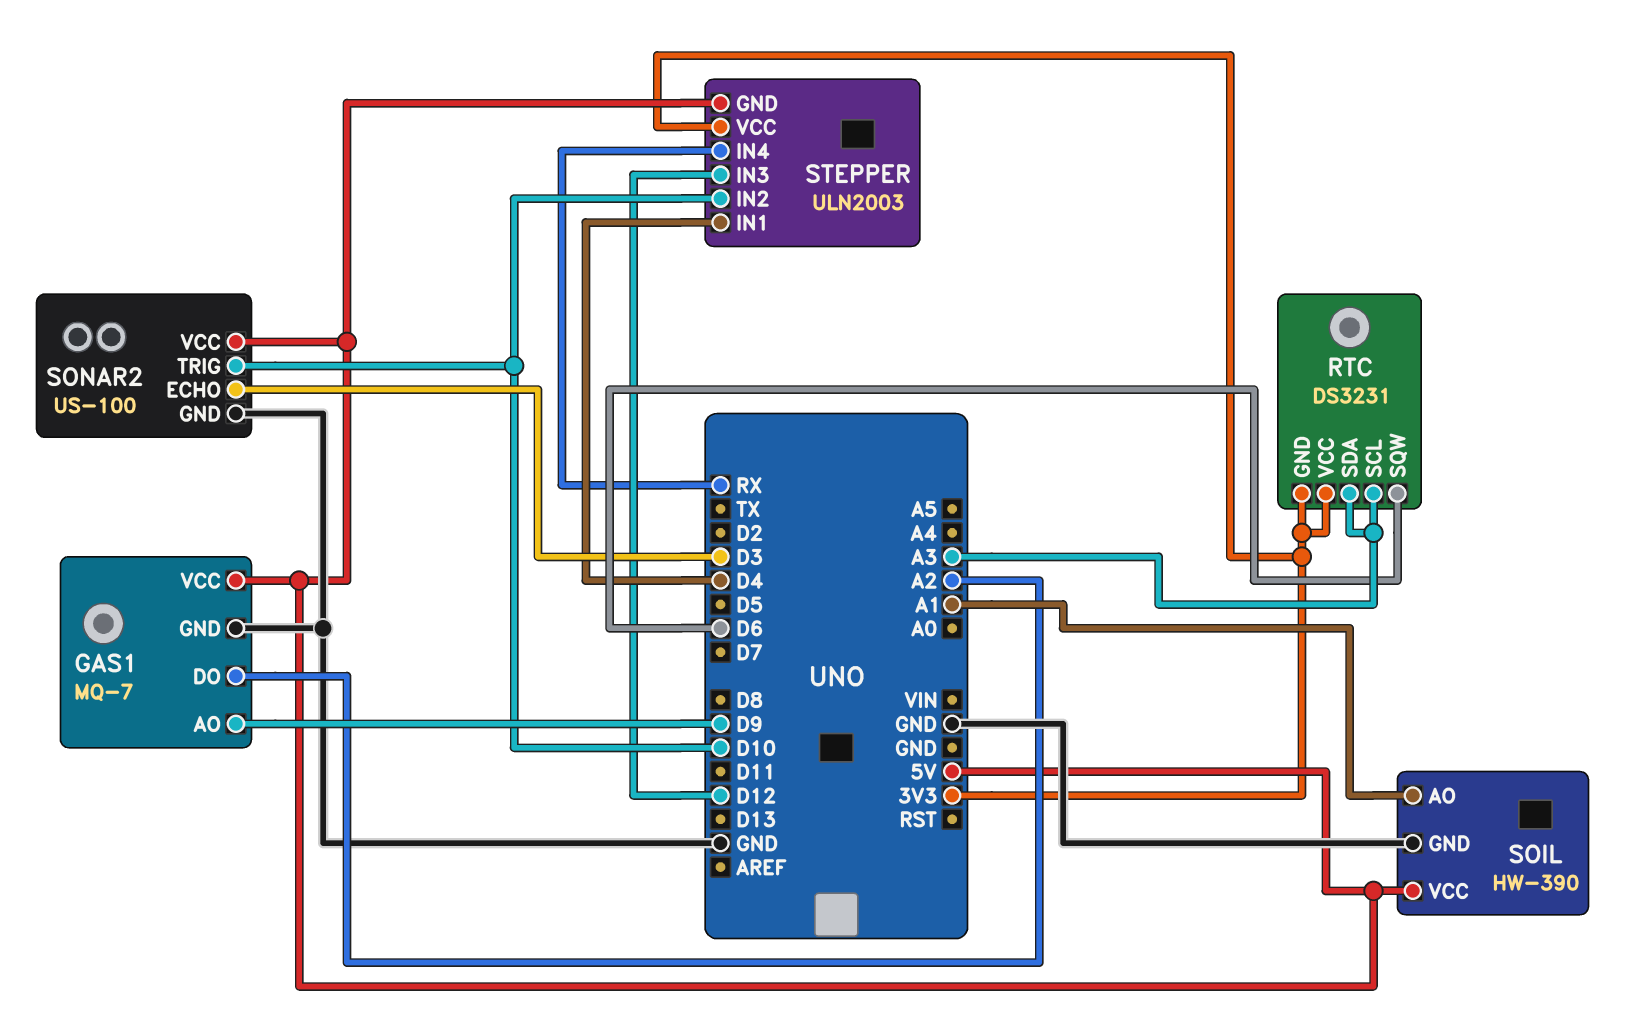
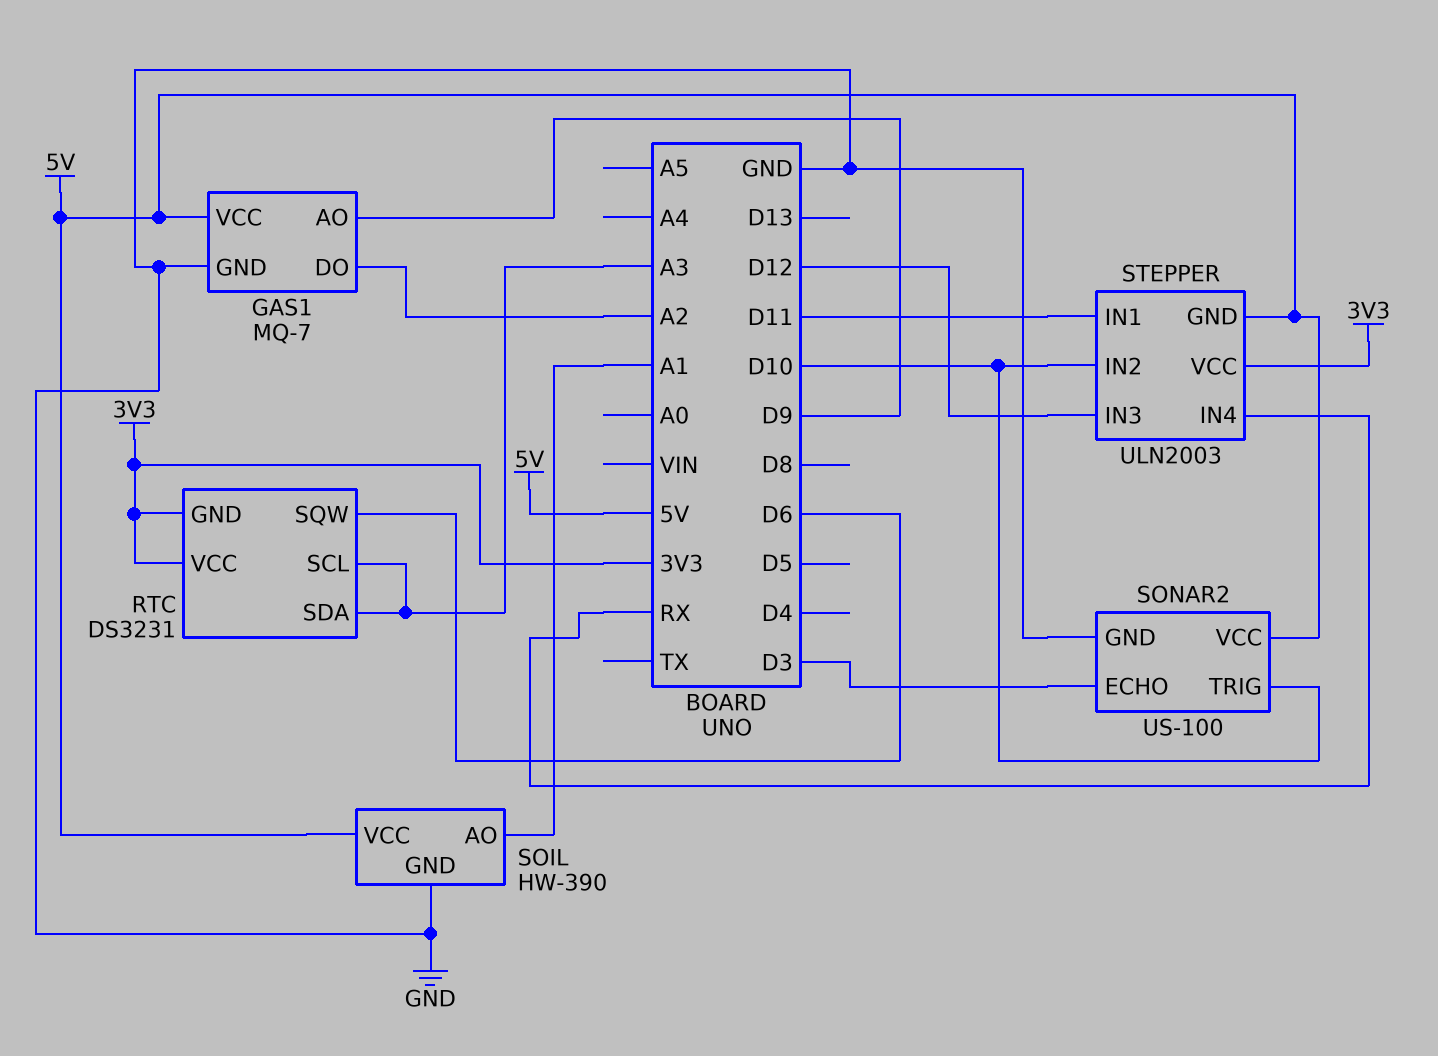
STEPPER pin IN1: D4 -> D11

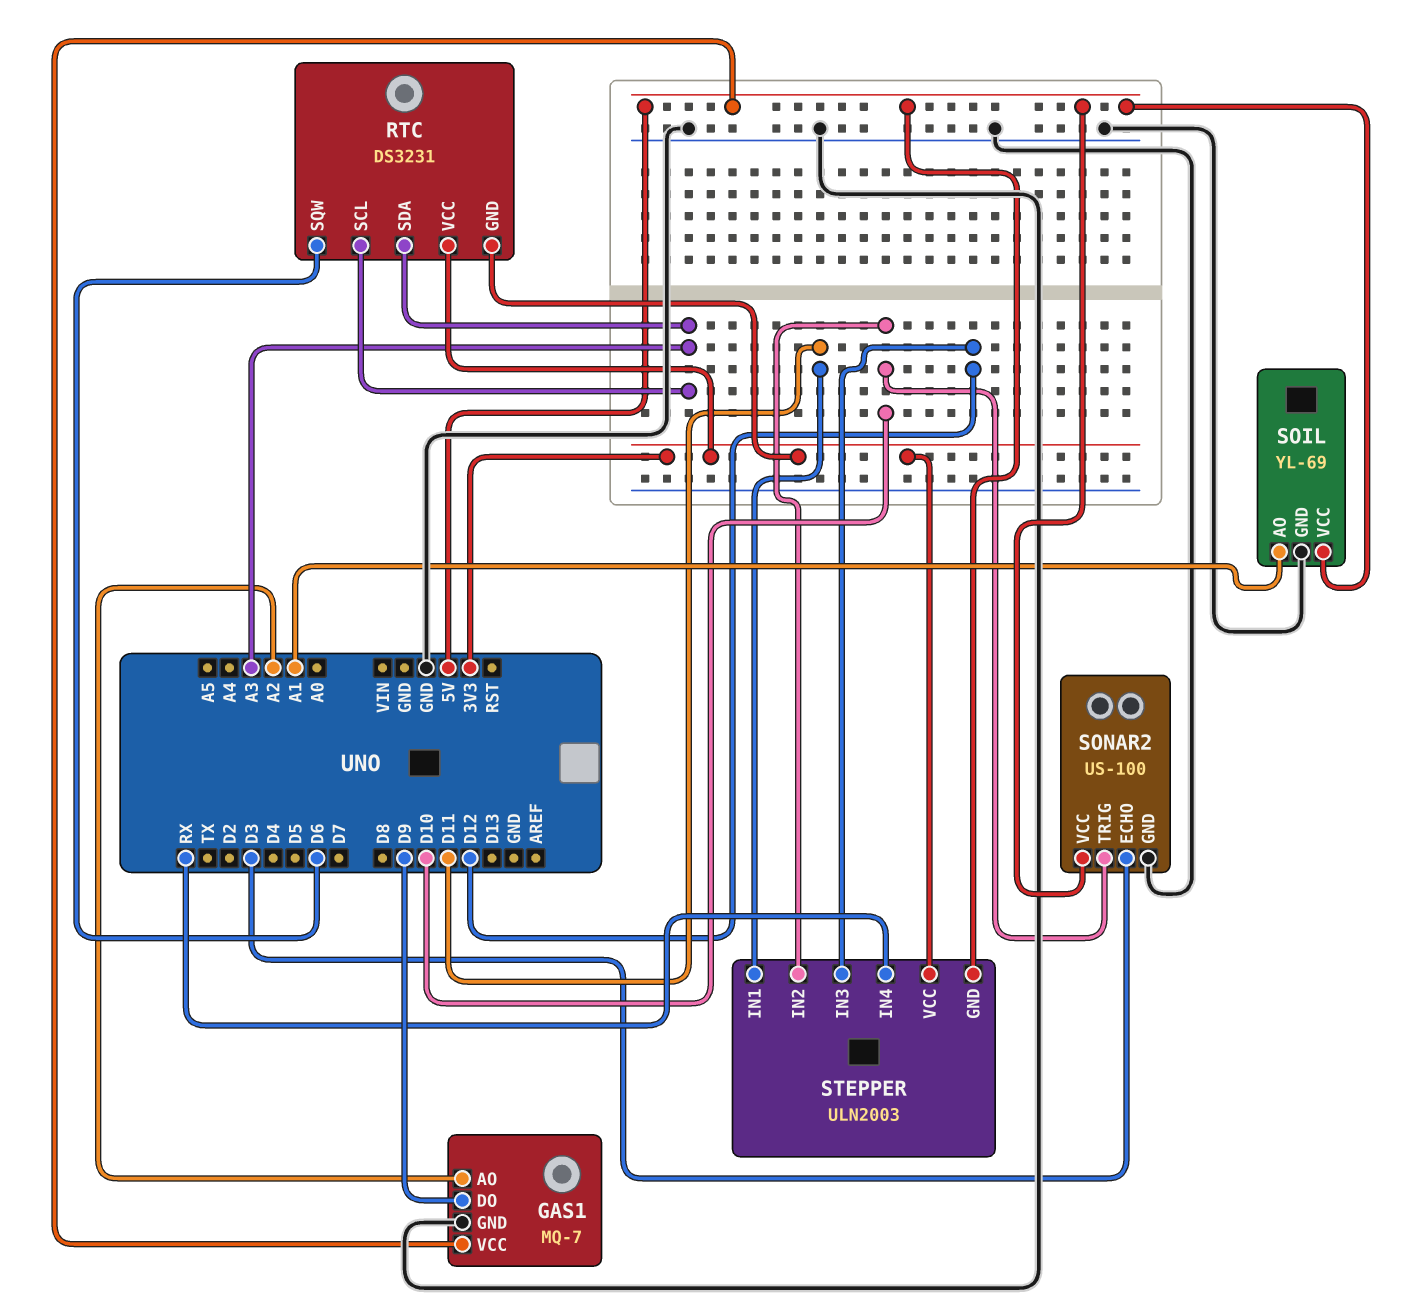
GAS1 pin AO: D9 -> A2
GAS1 pin DO: A2 -> D9
SOIL: HW-390 -> YL-69

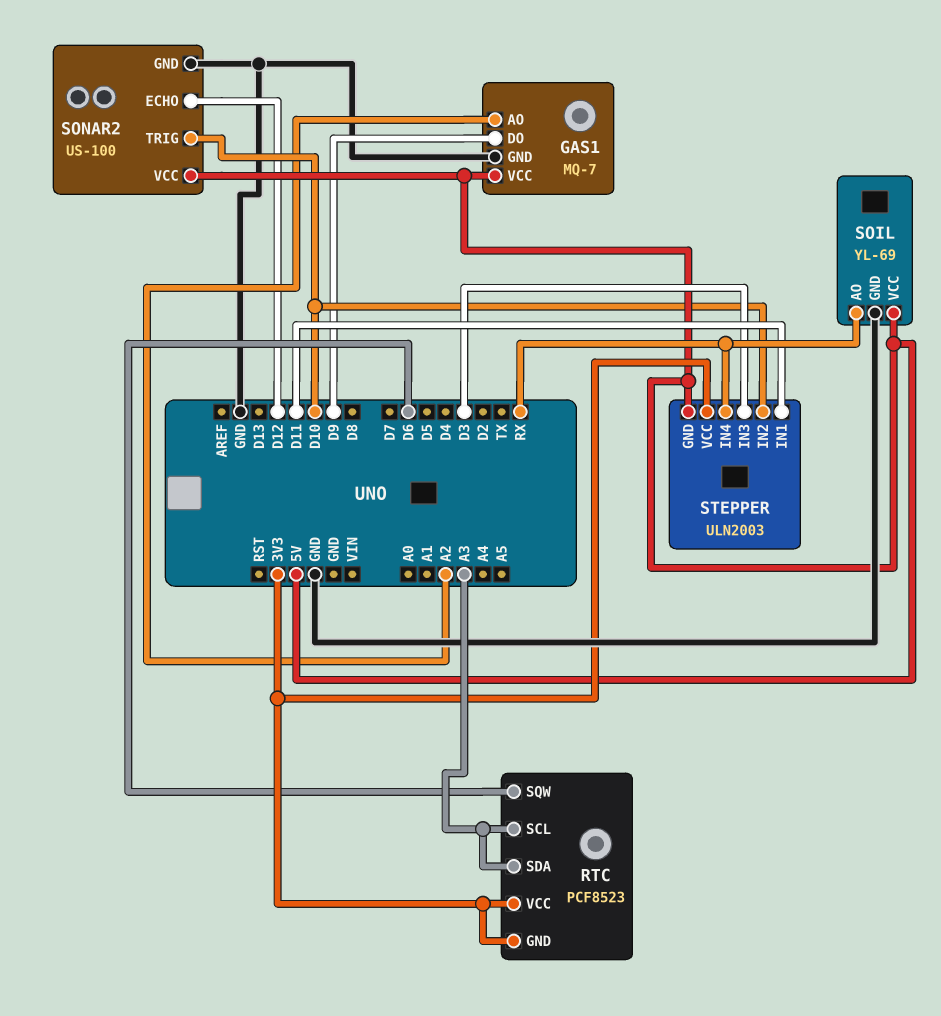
RTC: DS3231 -> PCF8523
SOIL pin AO: A1 -> RX
SONAR2 pin ECHO: D3 -> D12
STEPPER pin IN3: D12 -> D3

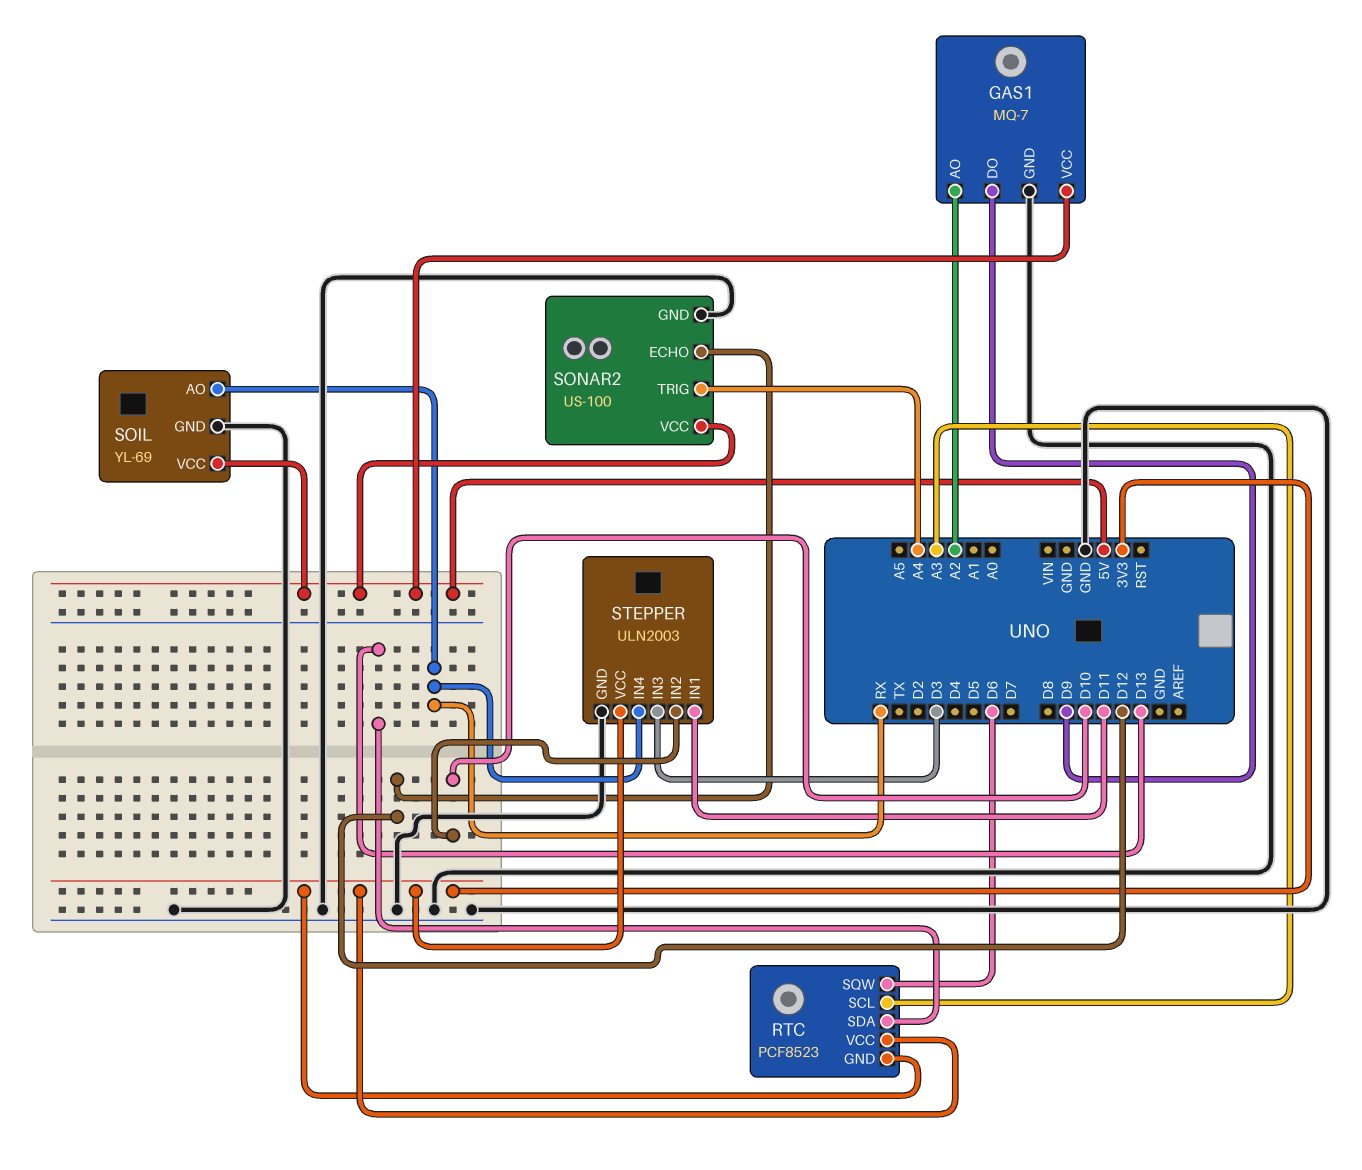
RTC pin SDA: A3 -> D13
SONAR2 pin TRIG: D10 -> A4
STEPPER pin GND: 5V -> GND

